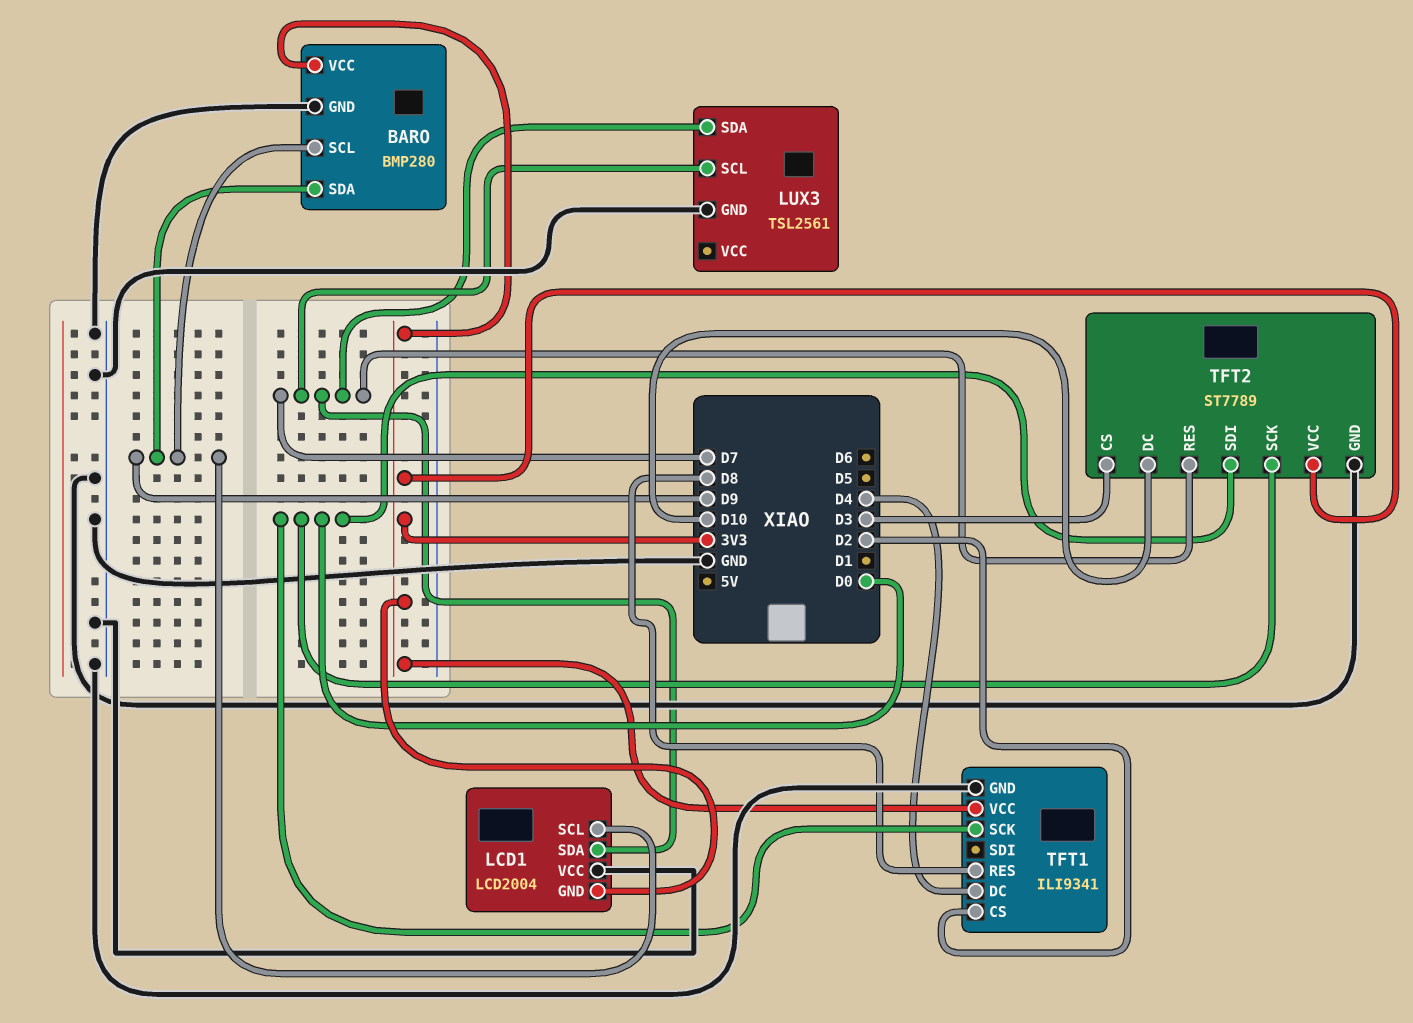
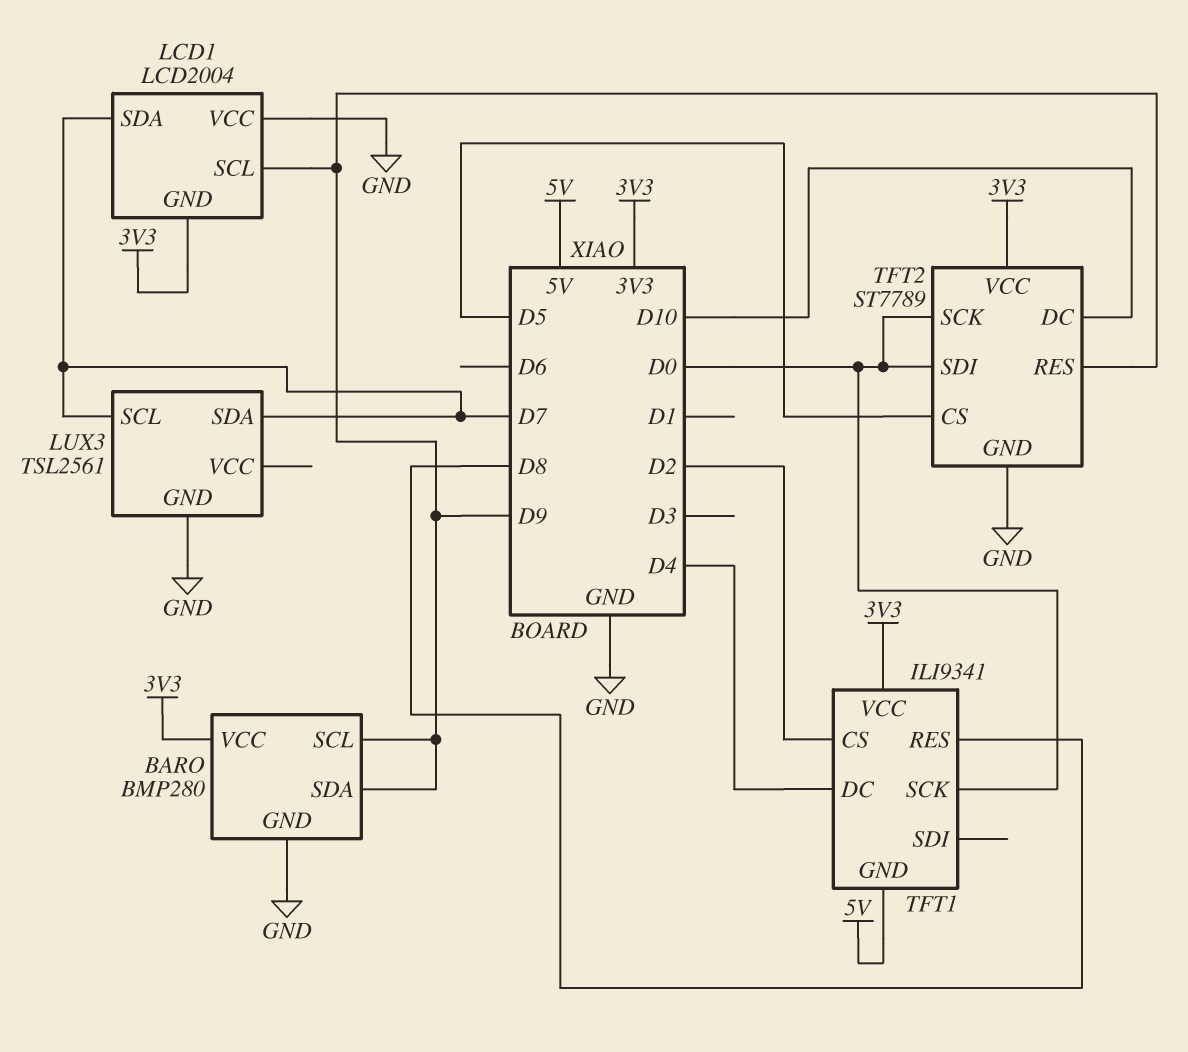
TFT1 pin GND: GND -> 5V
TFT2 pin CS: D3 -> D5
TFT2 pin RES: D7 -> D9

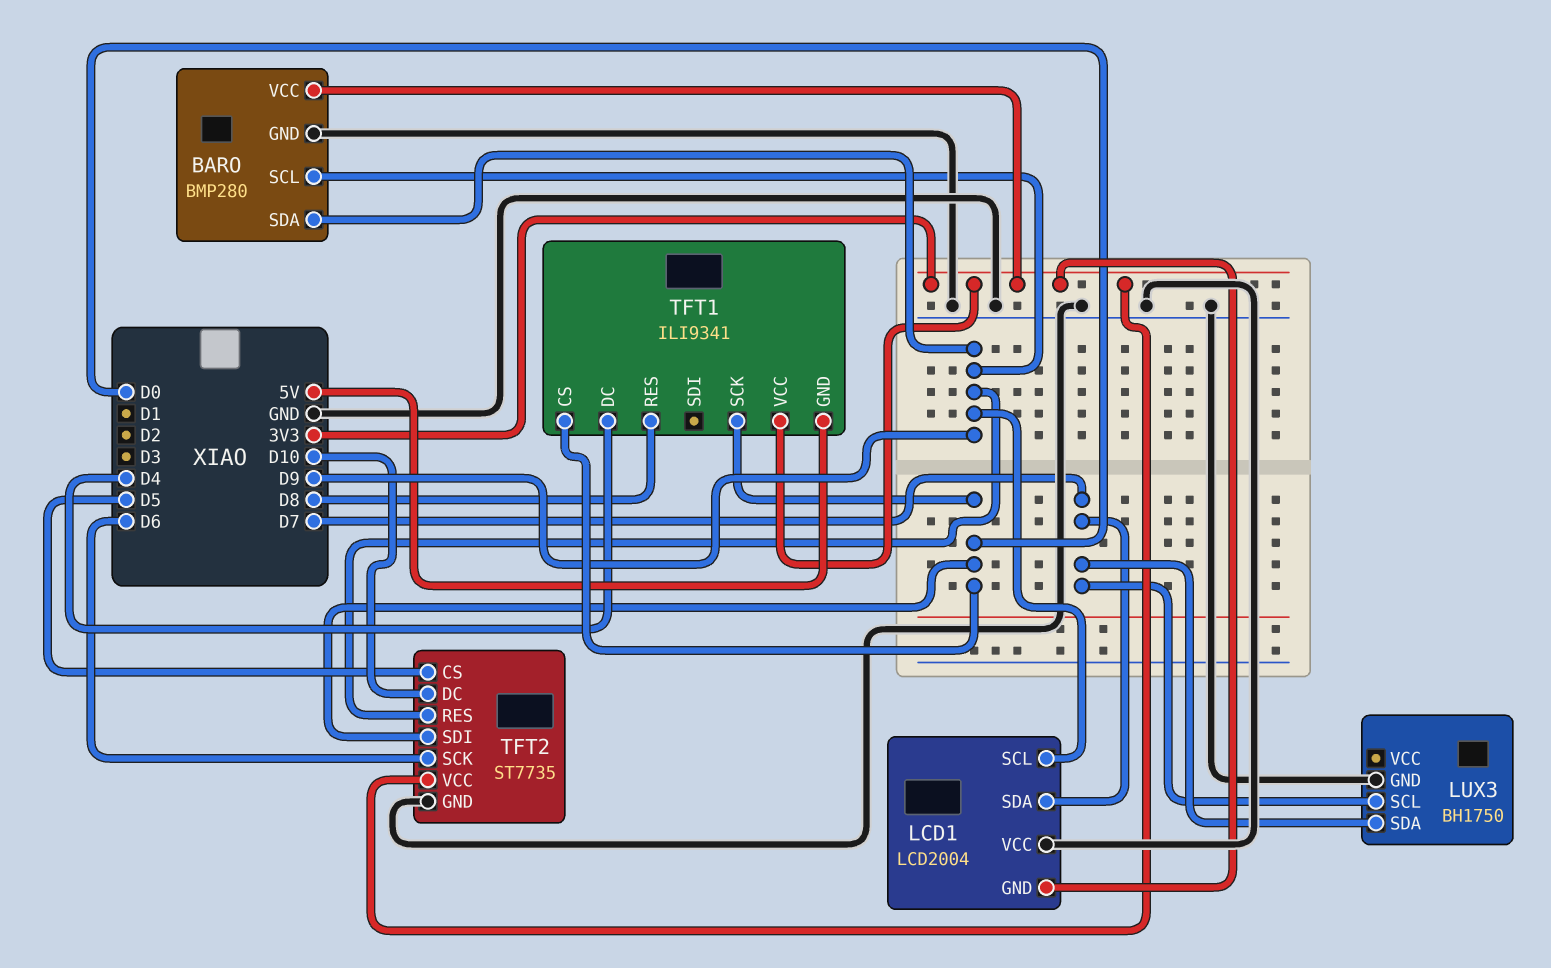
LUX3: TSL2561 -> BH1750
TFT1 pin CS: D2 -> D0
TFT2: ST7789 -> ST7735
TFT2 pin SCK: D0 -> D6

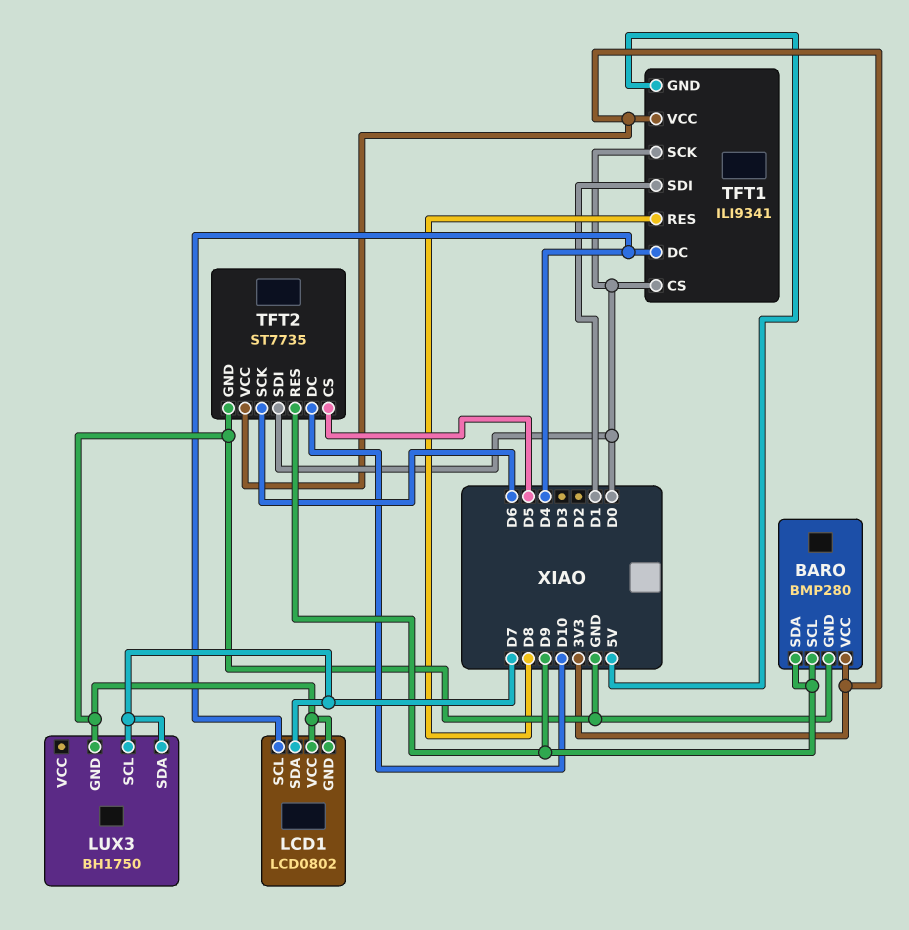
LCD1: LCD2004 -> LCD0802
LCD1 pin GND: 3V3 -> GND
LCD1 pin SCL: D9 -> D4
TFT1 pin SDI: none -> D1

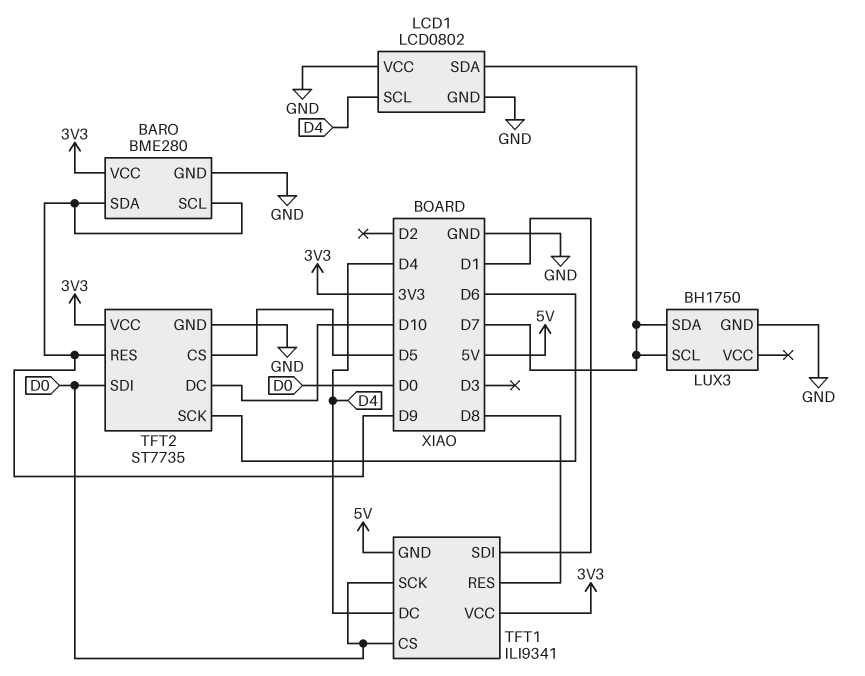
BARO: BMP280 -> BME280

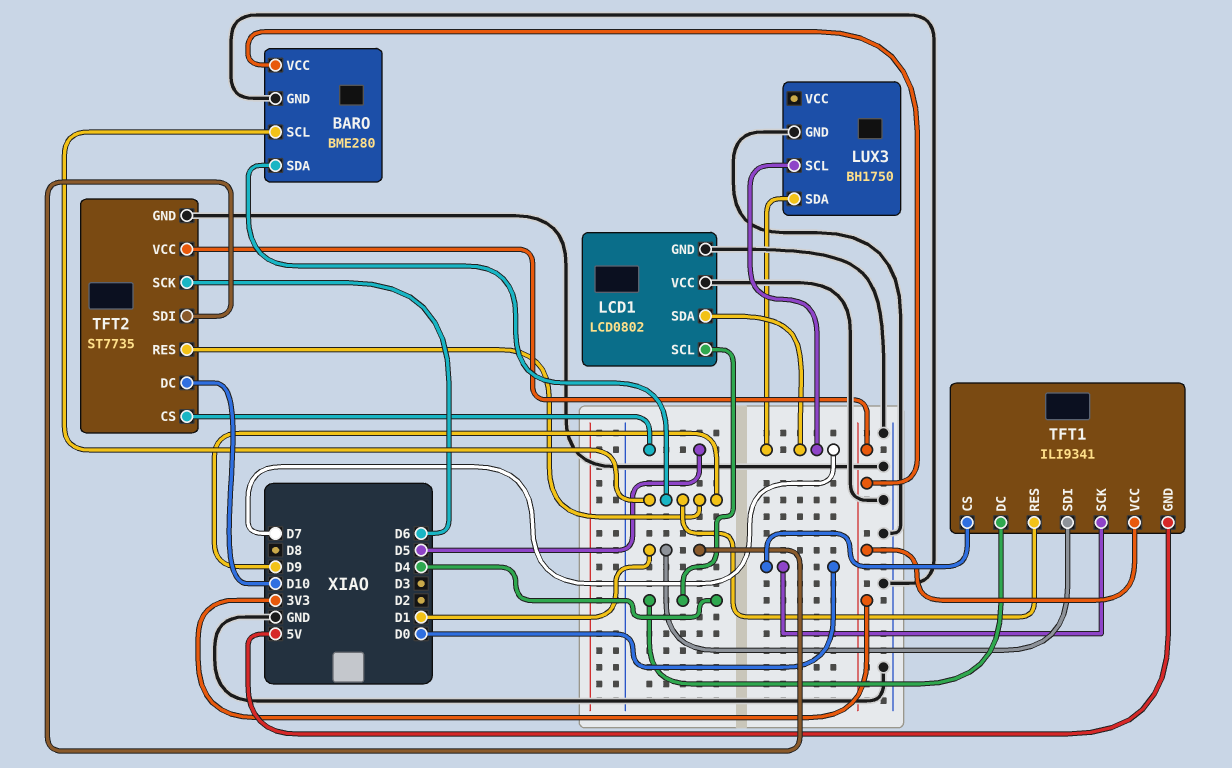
TFT1 pin RES: D8 -> D9
TFT2 pin SDI: D0 -> D1

